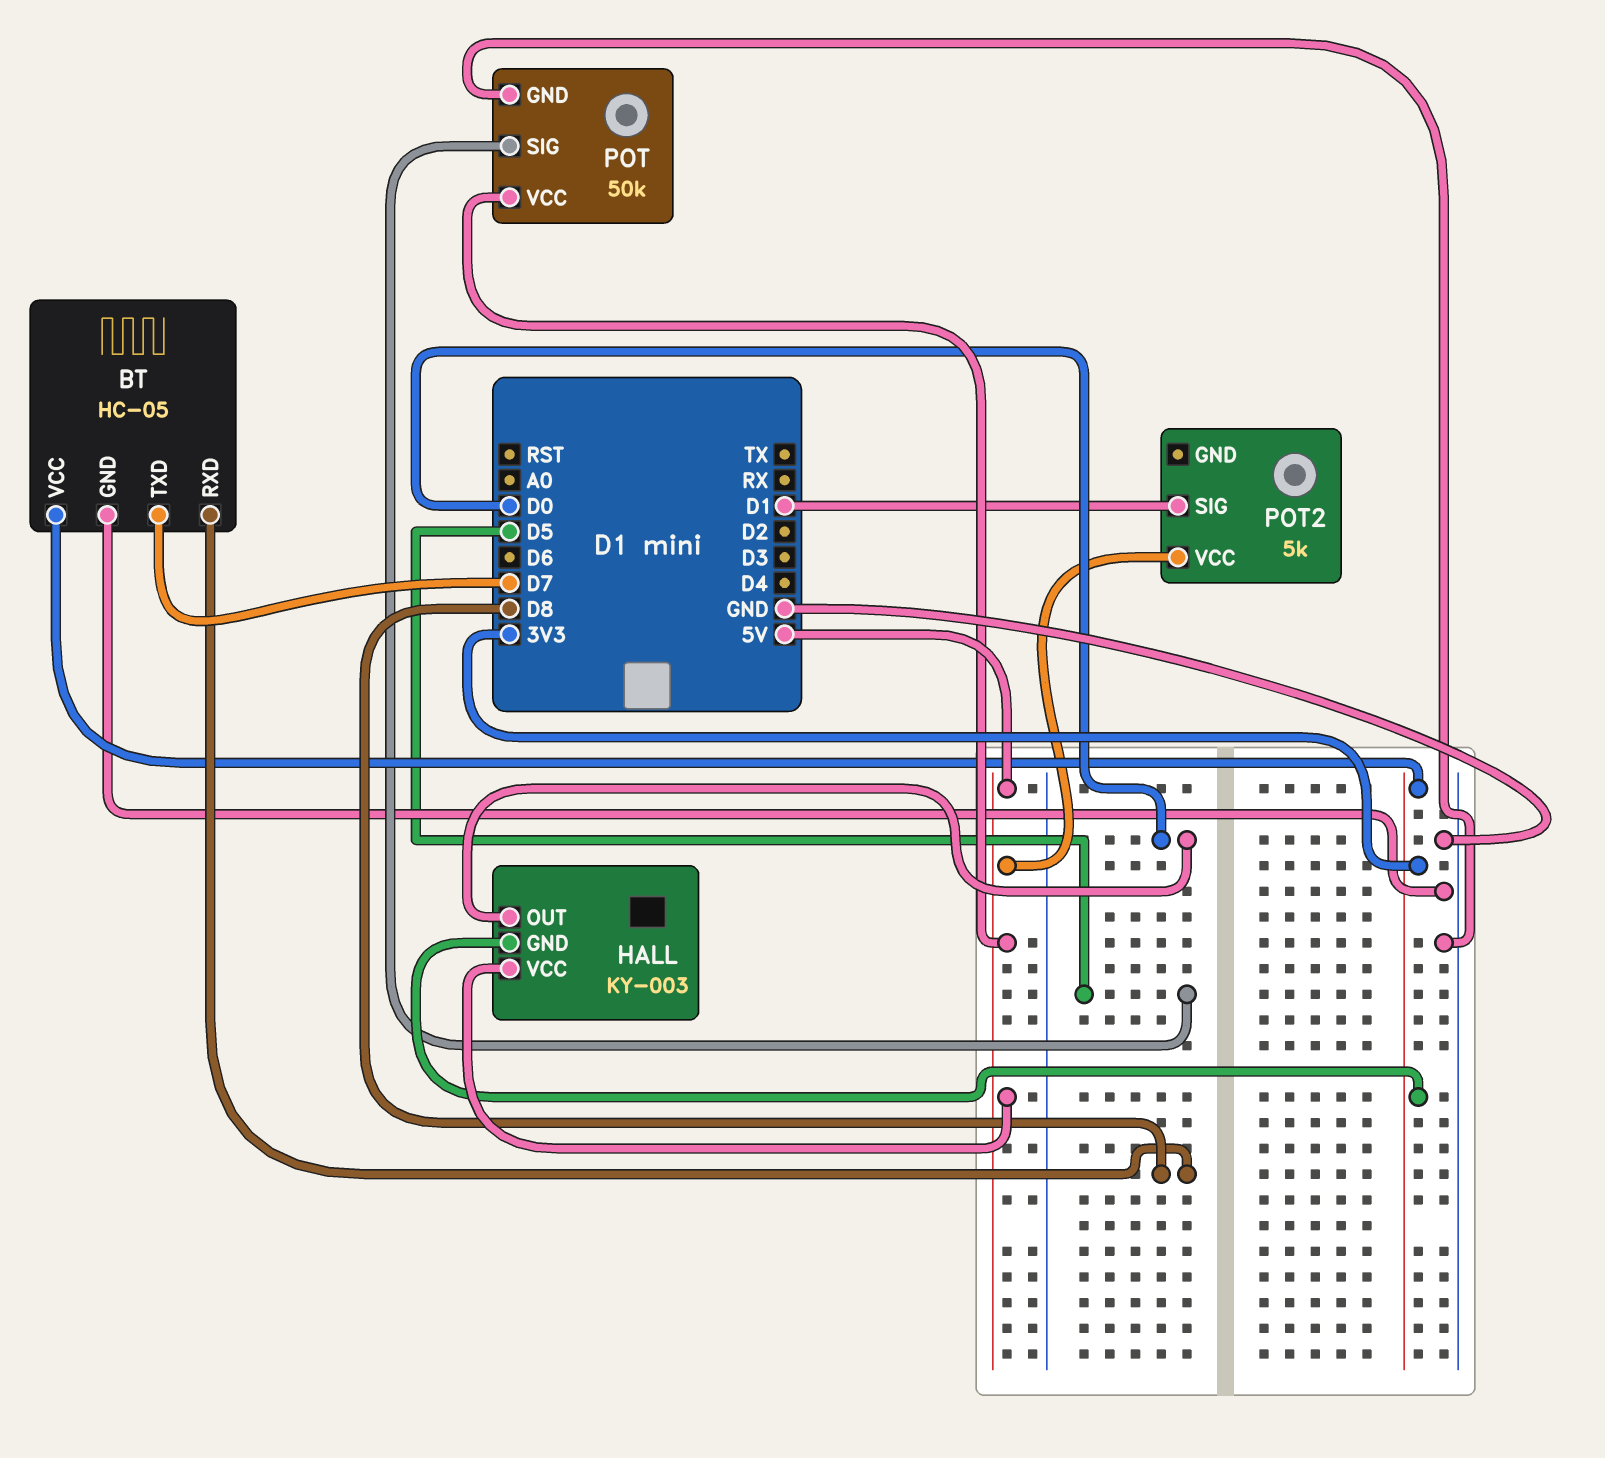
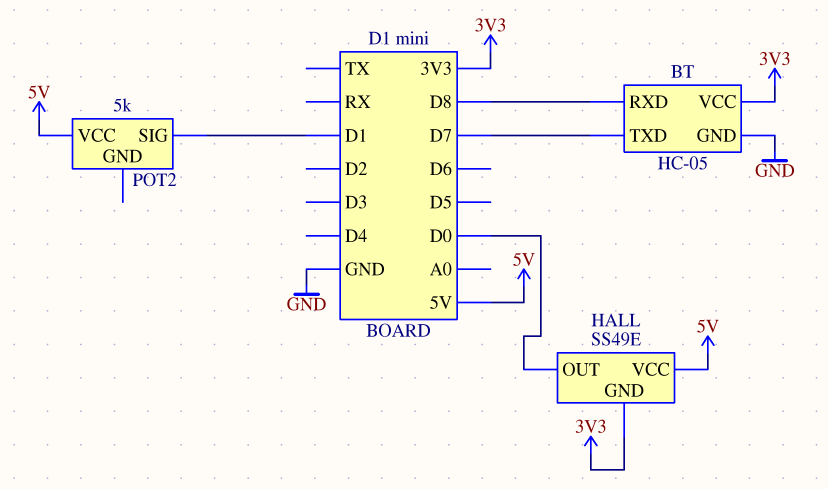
HALL: KY-003 -> SS49E
POT: 50k -> none
POT pin GND: GND -> none
POT pin SIG: D5 -> none
POT pin VCC: 5V -> none

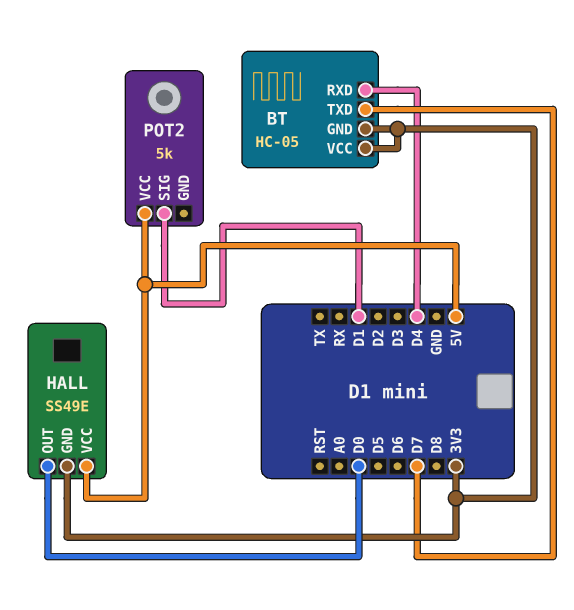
BT pin GND: GND -> 3V3
BT pin RXD: D8 -> D4

